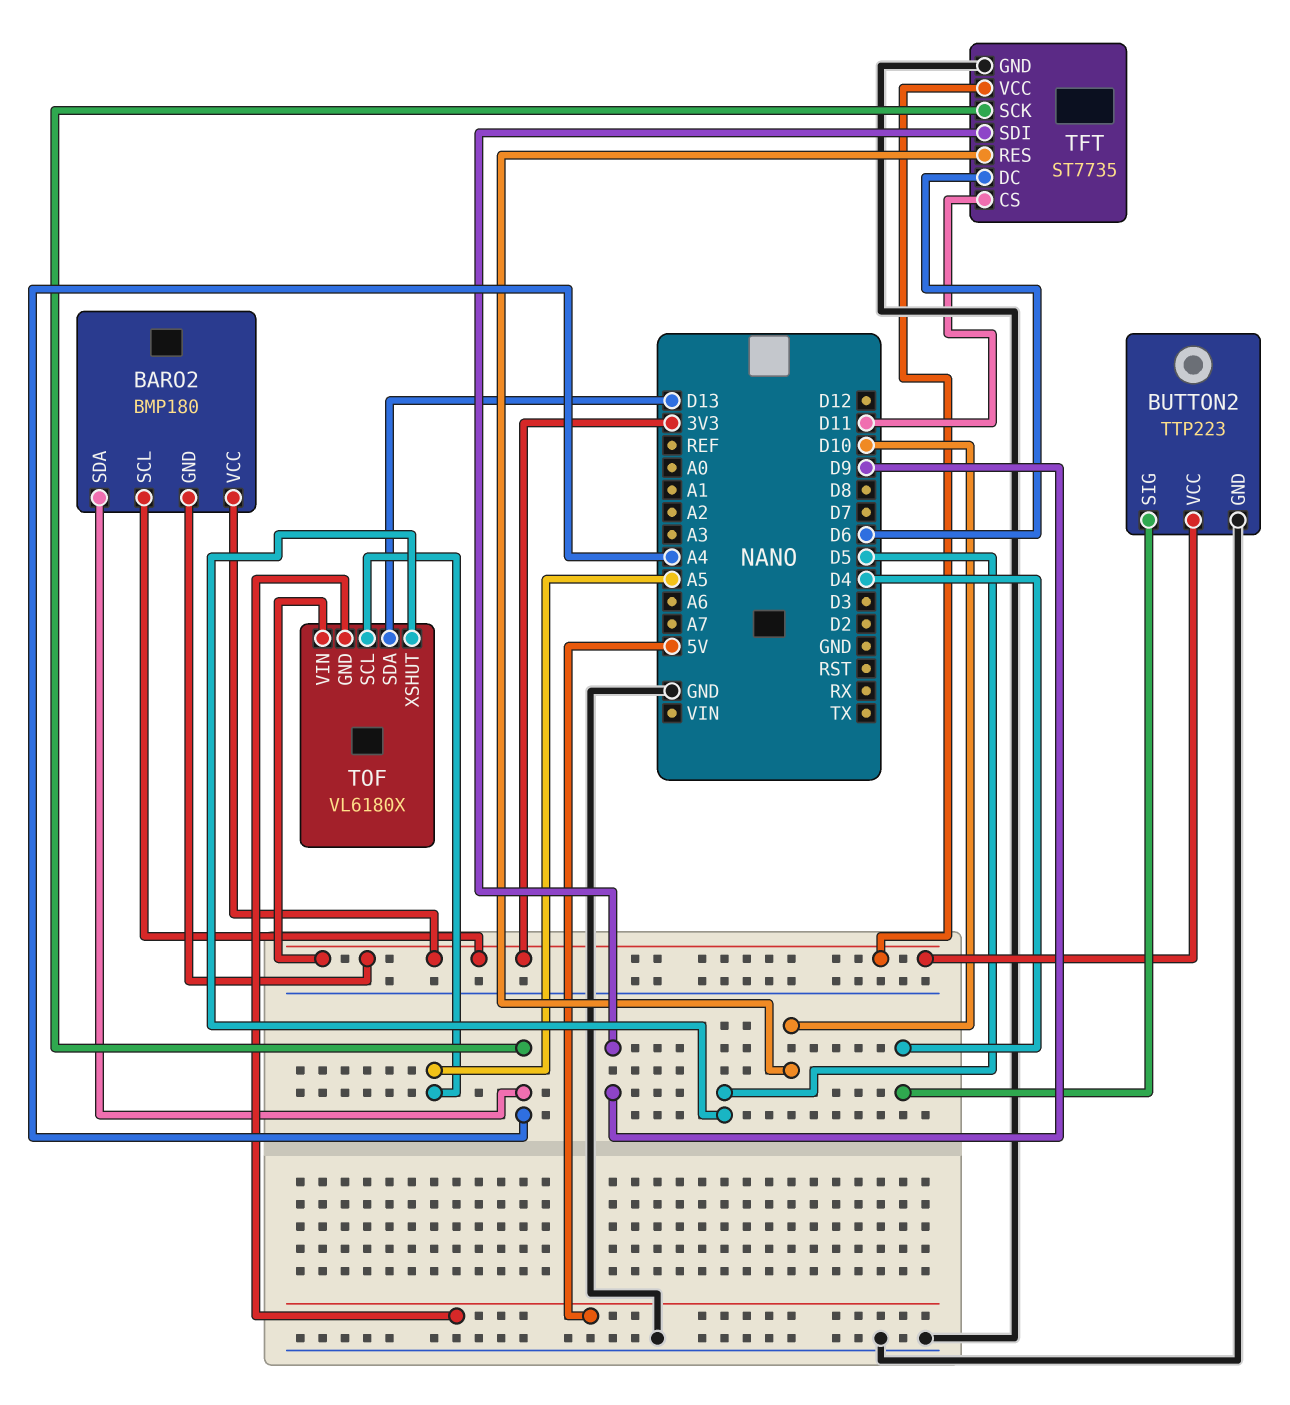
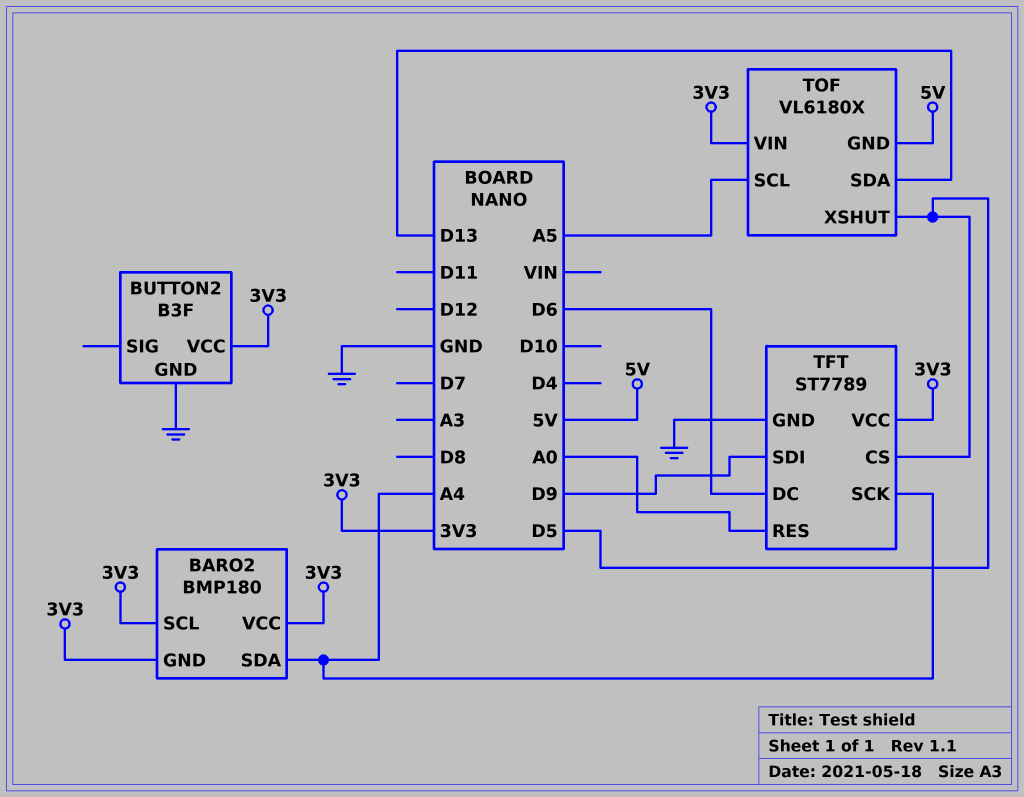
BUTTON2: TTP223 -> B3F
BUTTON2 pin SIG: D4 -> none
TFT: ST7735 -> ST7789
TFT pin CS: D11 -> D5
TFT pin RES: D10 -> A0

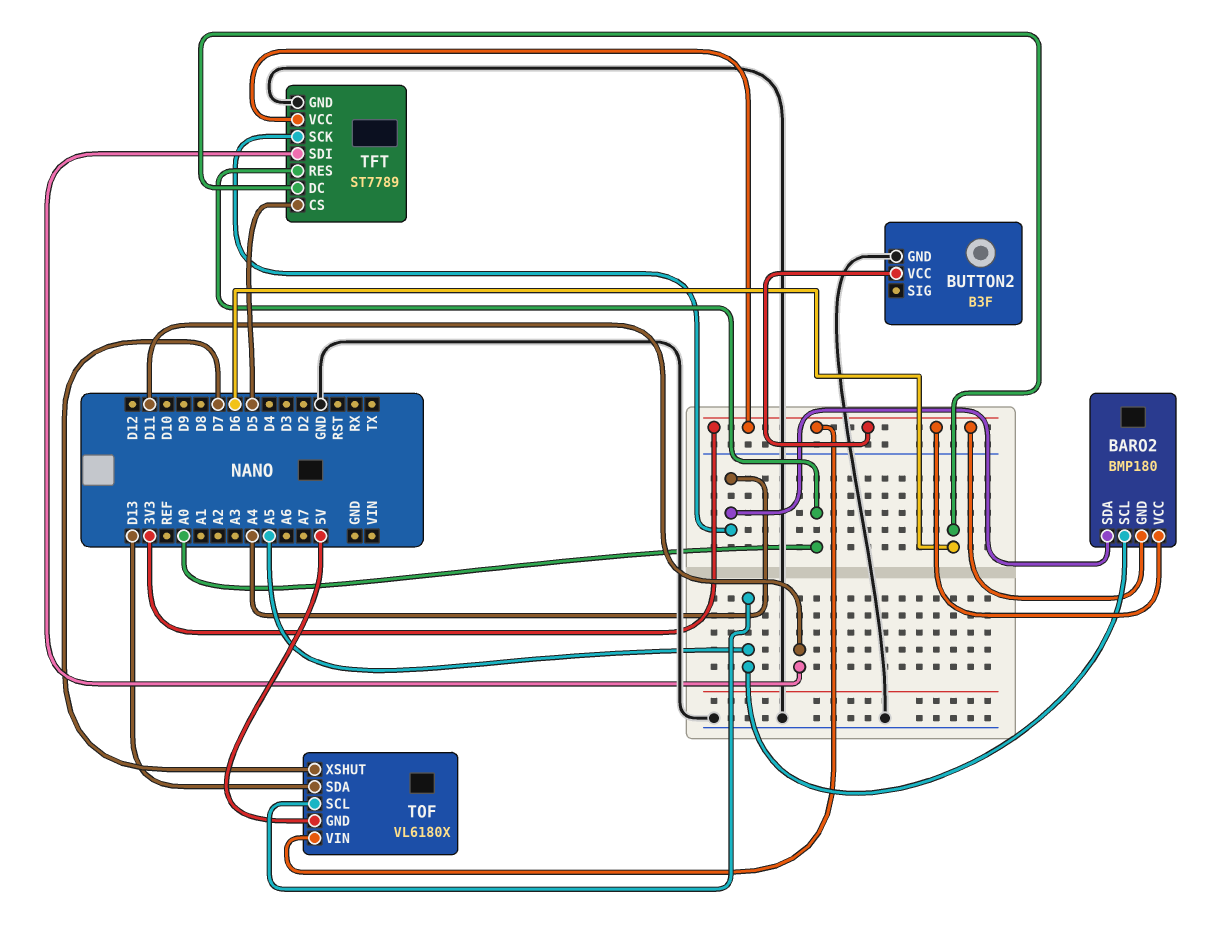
BARO2 pin SCL: 3V3 -> A5
TFT pin SDI: D9 -> D11
TOF pin XSHUT: D5 -> D7

